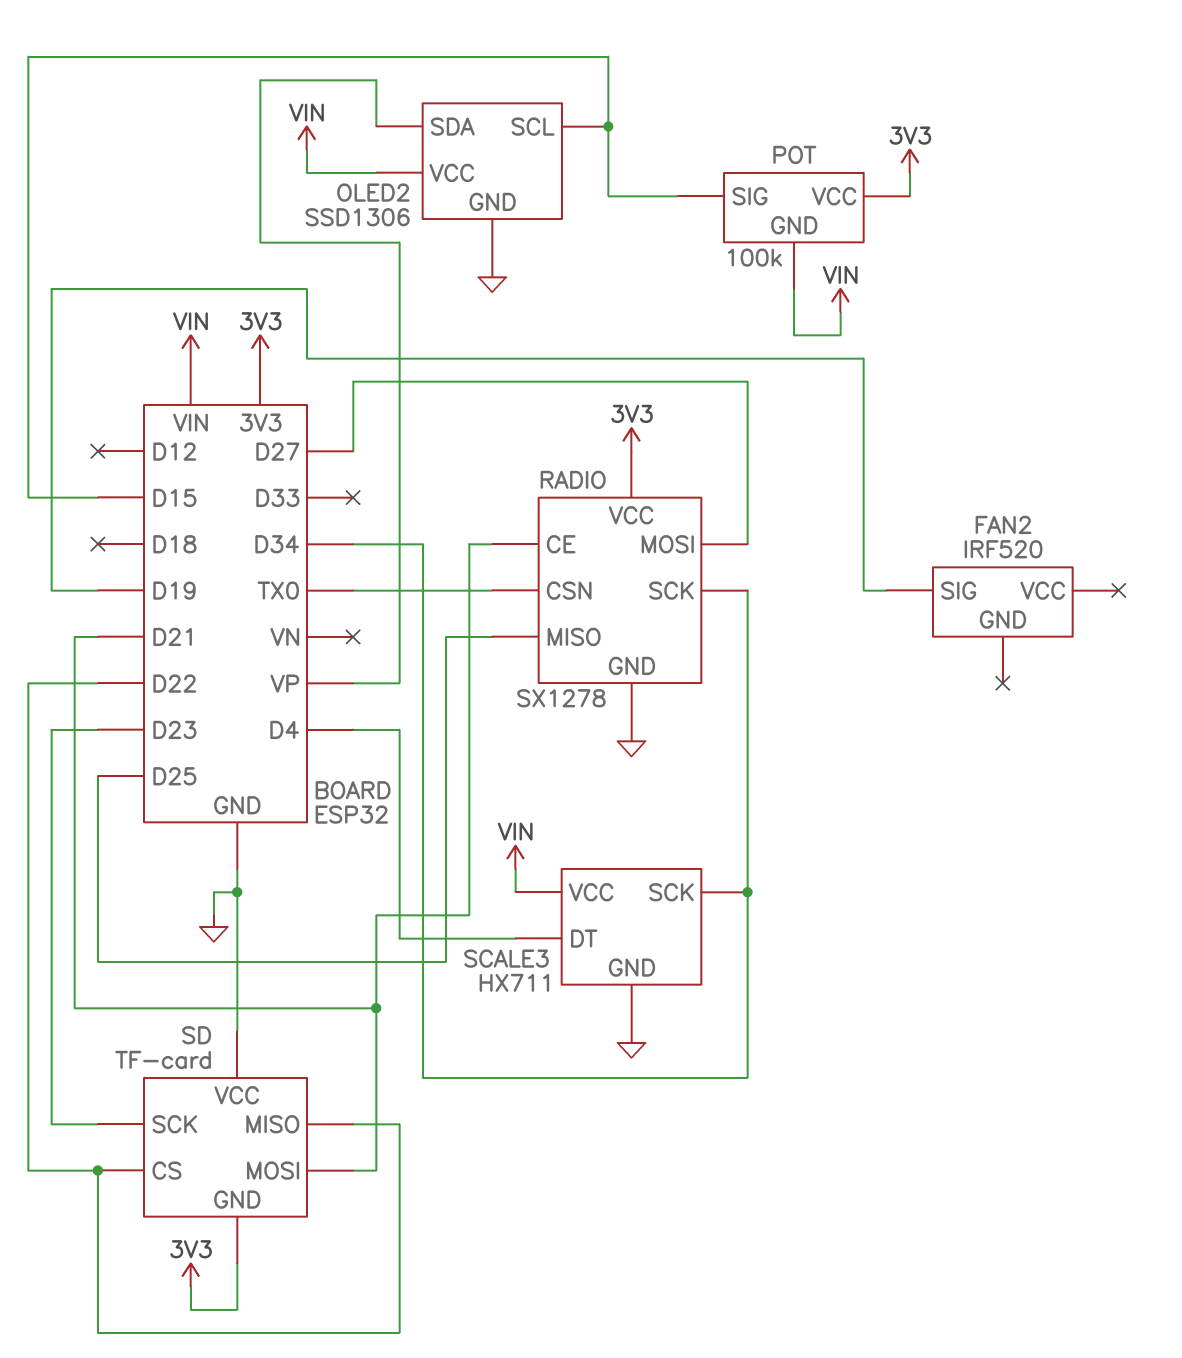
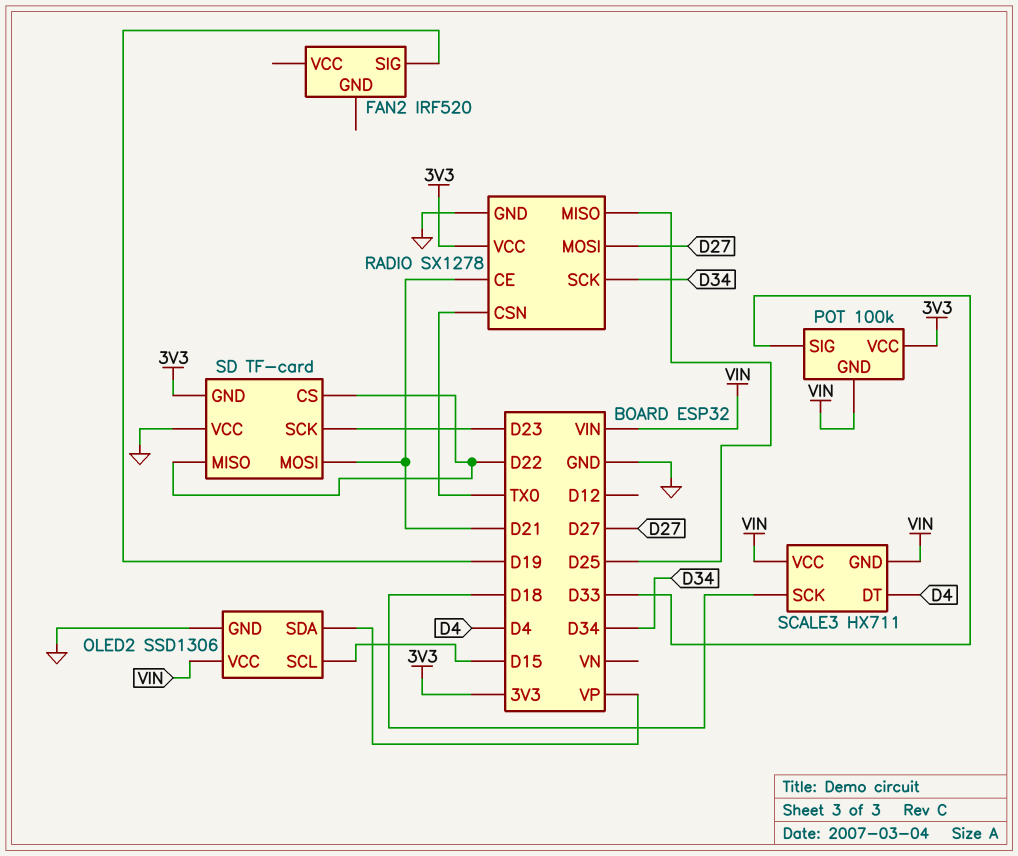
POT pin SIG: D15 -> D33
SCALE3 pin GND: GND -> VIN
SCALE3 pin SCK: D34 -> D18

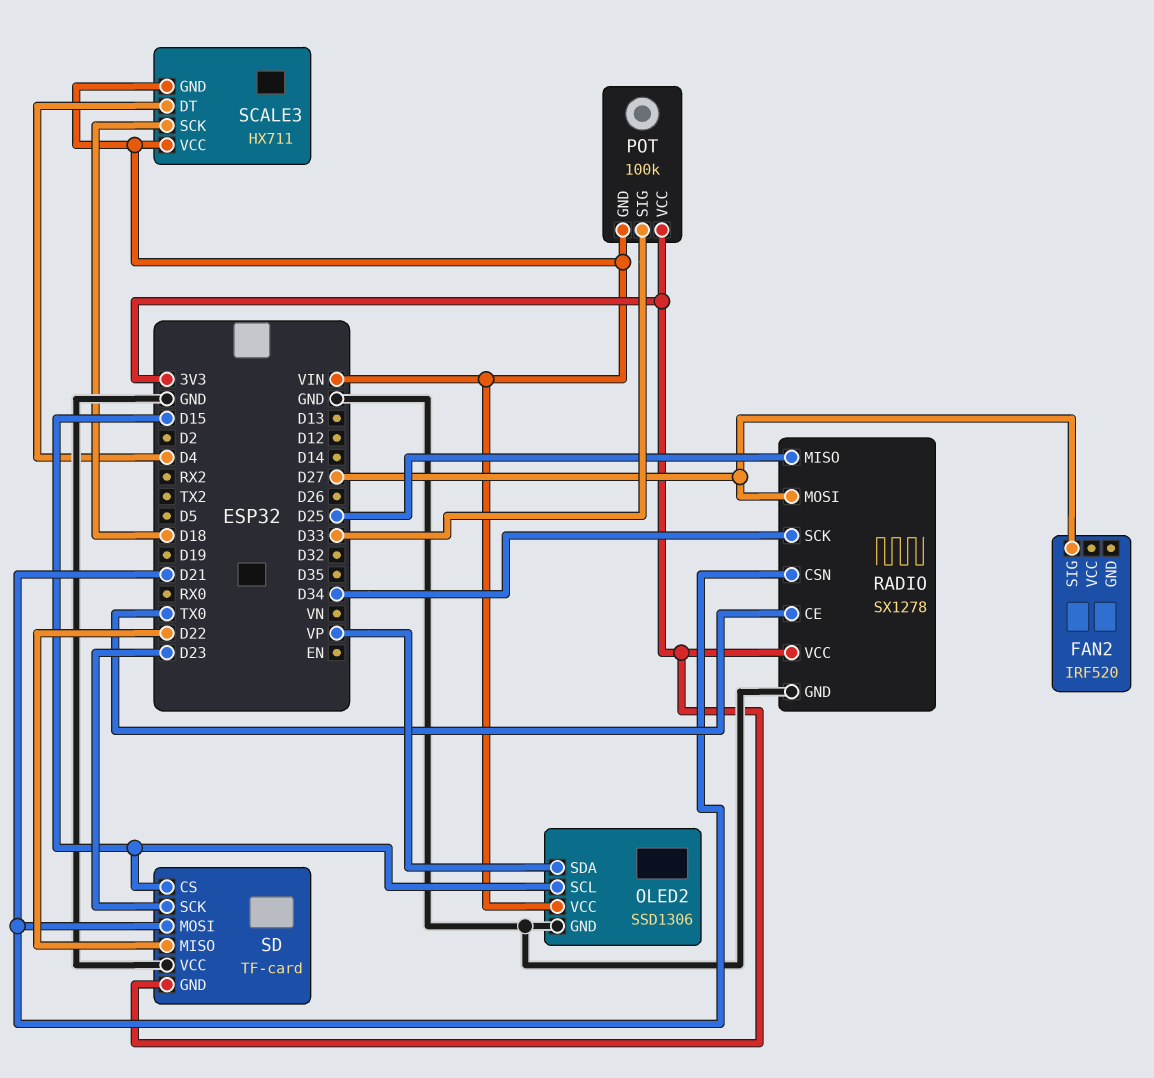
FAN2 pin SIG: D19 -> D27
RADIO pin CE: D21 -> TX0
RADIO pin CSN: TX0 -> D21
SD pin CS: D22 -> D15

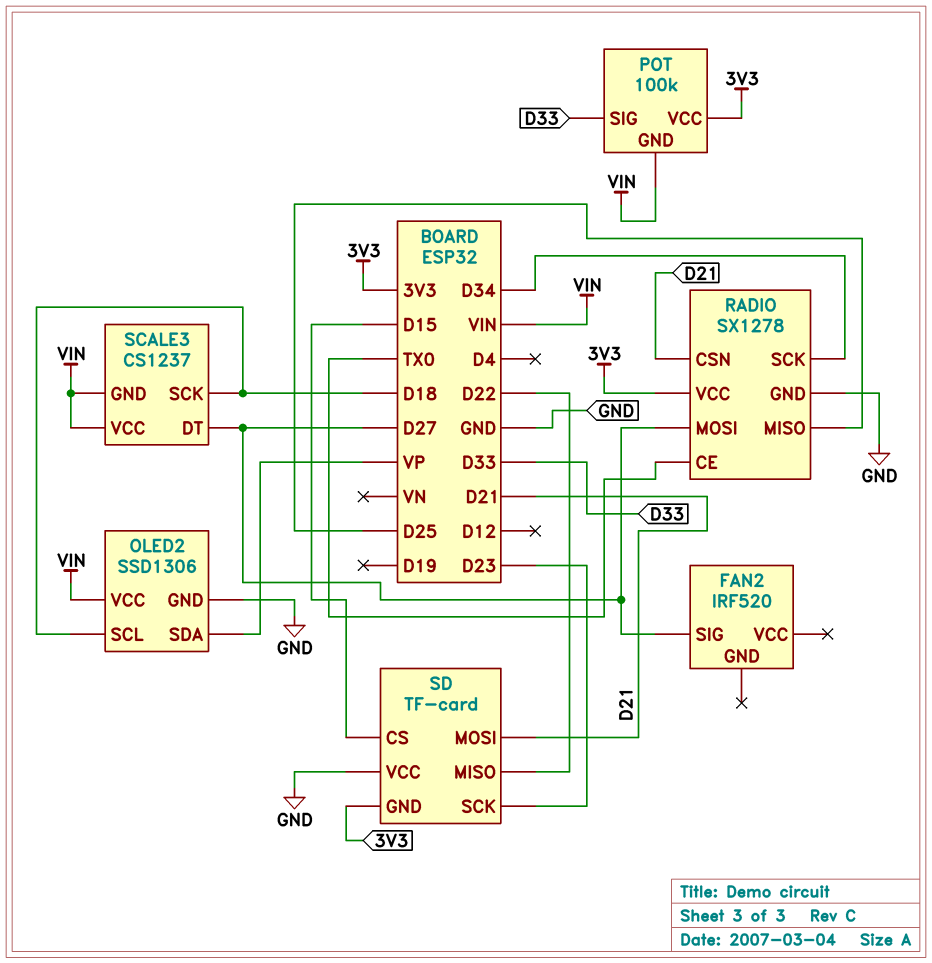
OLED2 pin SCL: D15 -> D18
SCALE3: HX711 -> CS1237
SCALE3 pin DT: D4 -> D27

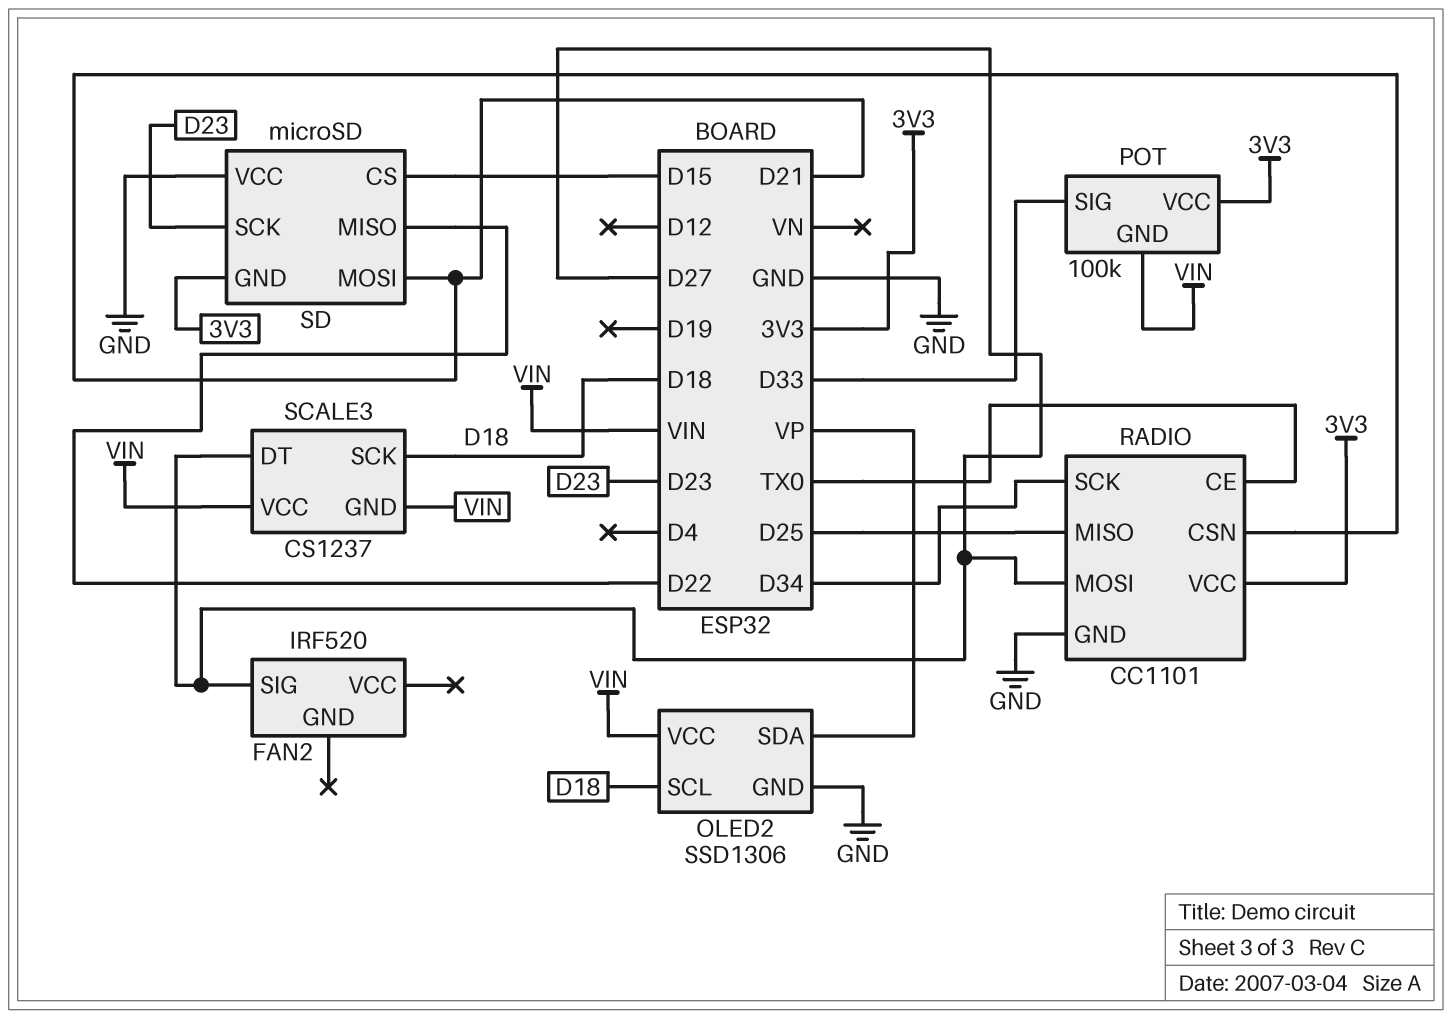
RADIO: SX1278 -> CC1101
SD: TF-card -> microSD

